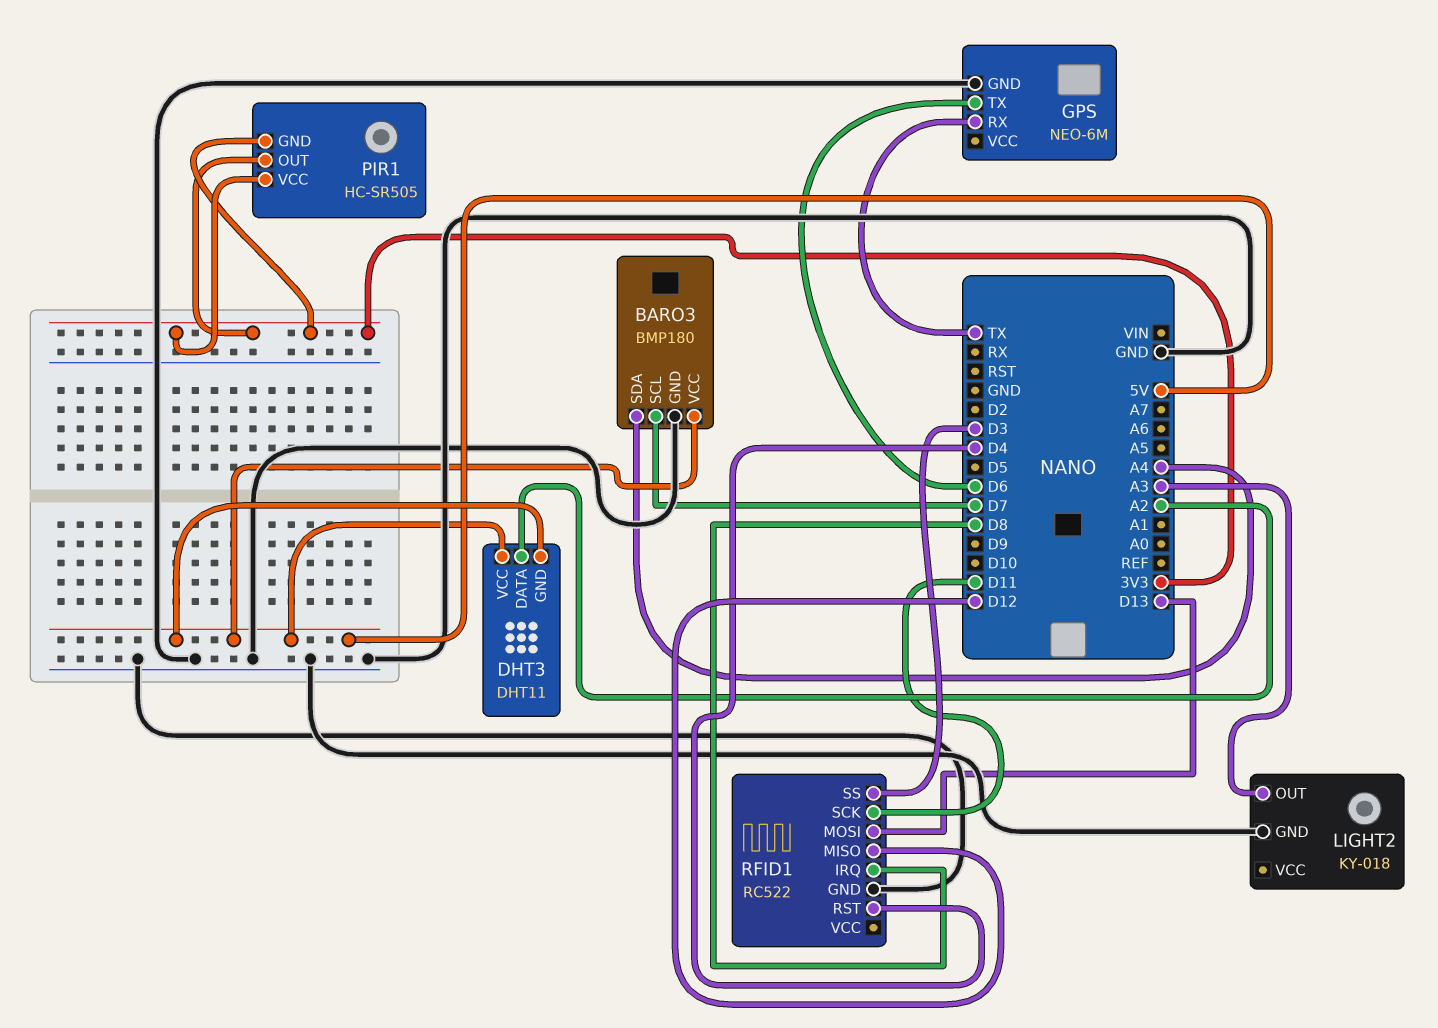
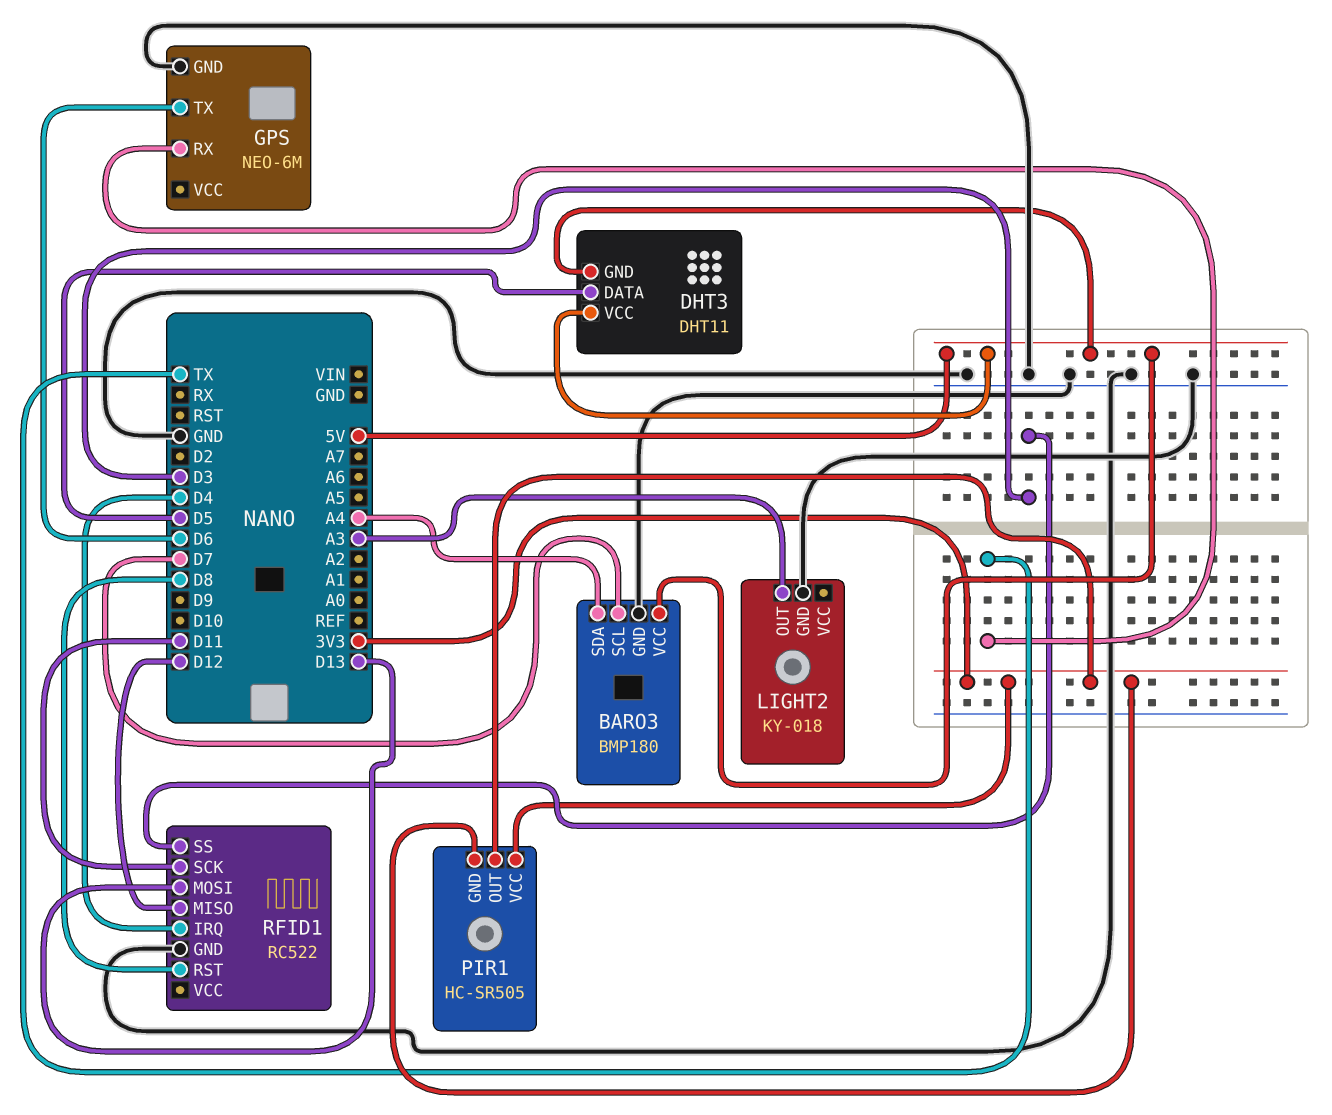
DHT3 pin DATA: A2 -> D5
RFID1 pin IRQ: D8 -> D4
RFID1 pin RST: D4 -> D8

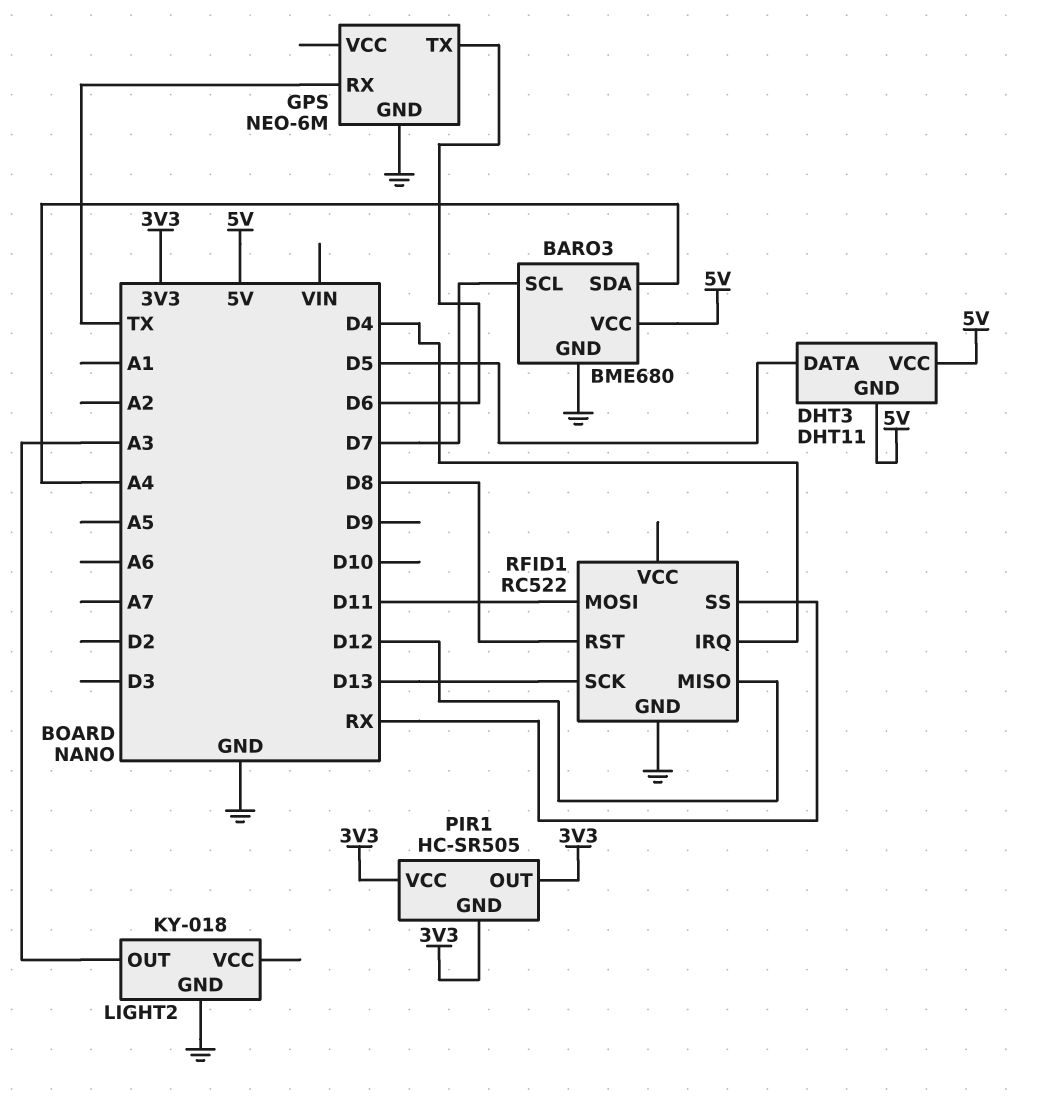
BARO3: BMP180 -> BME680
RFID1 pin MOSI: D13 -> D11
RFID1 pin SCK: D11 -> D13
RFID1 pin SS: D3 -> RX

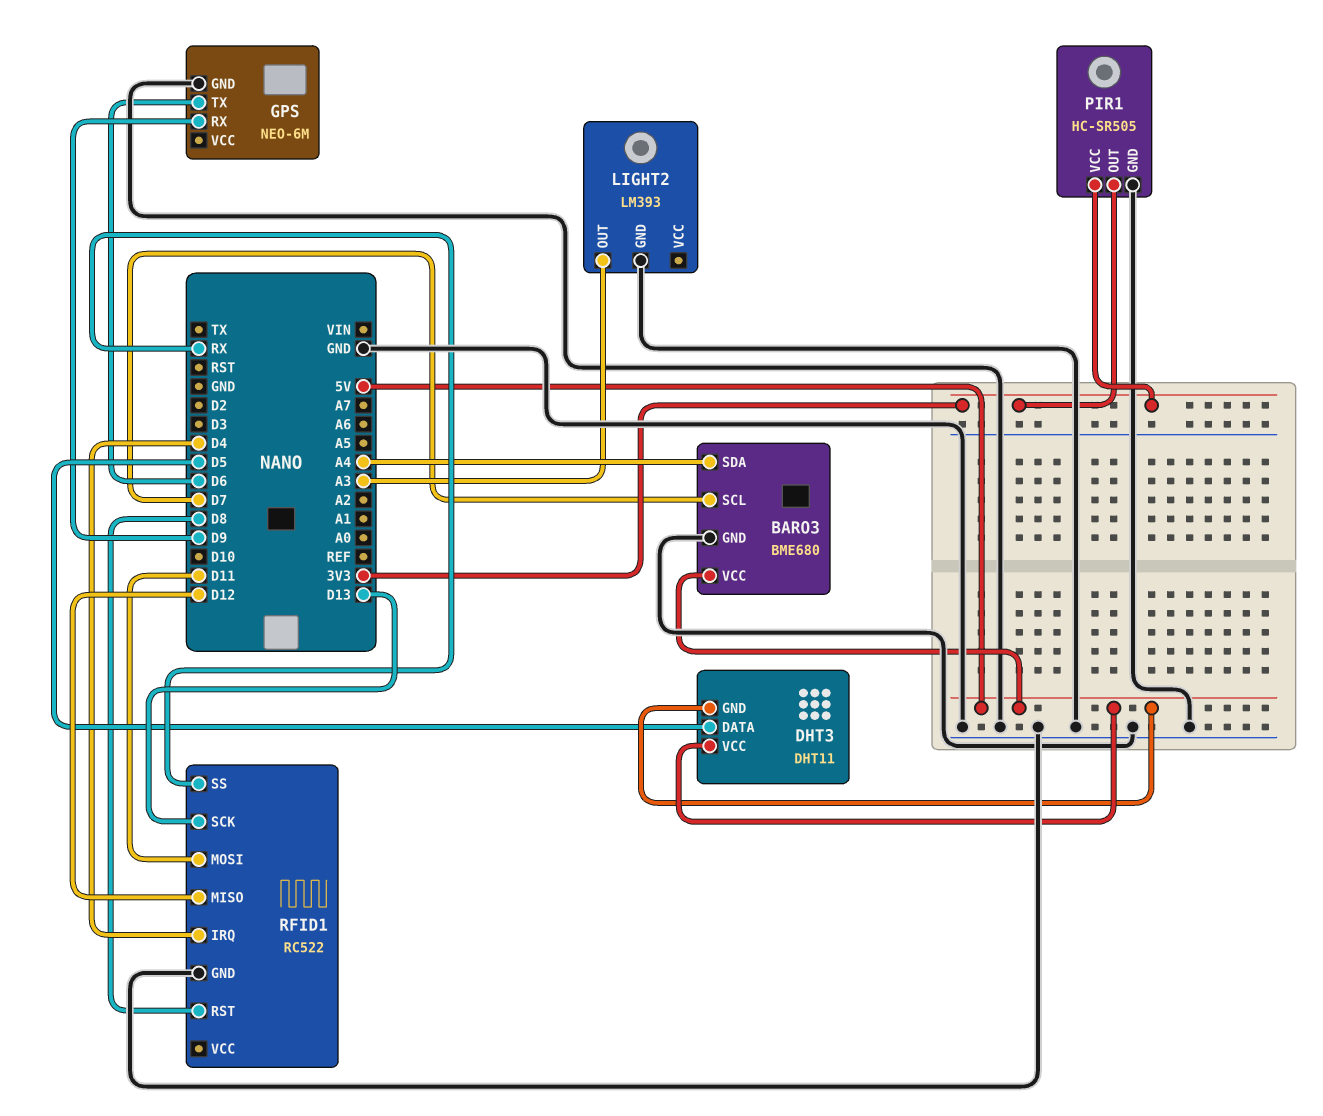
GPS pin RX: TX -> D9
LIGHT2: KY-018 -> LM393
PIR1 pin GND: 3V3 -> GND

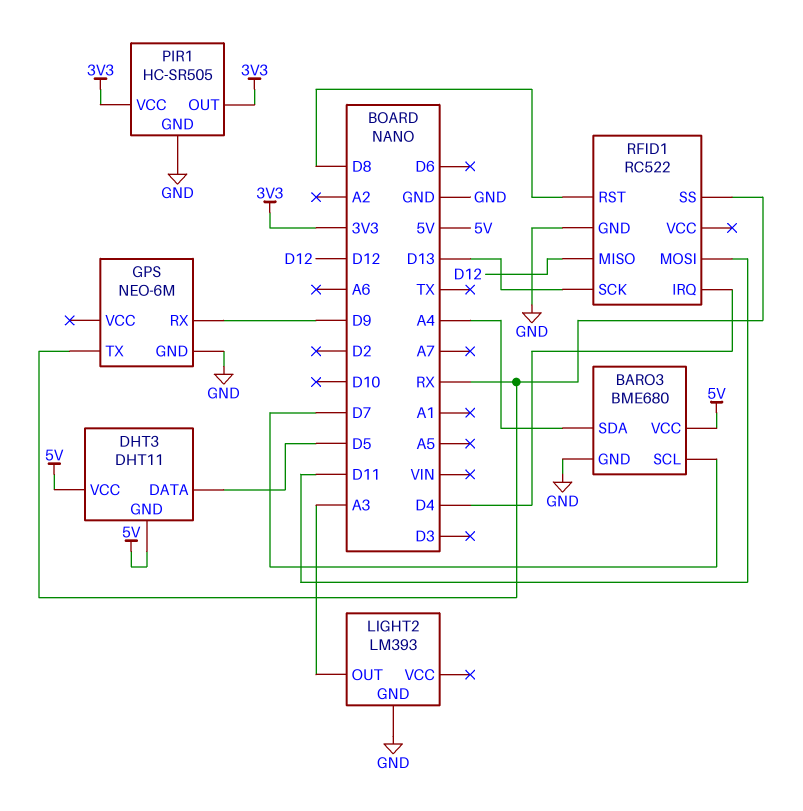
GPS pin TX: D6 -> RX

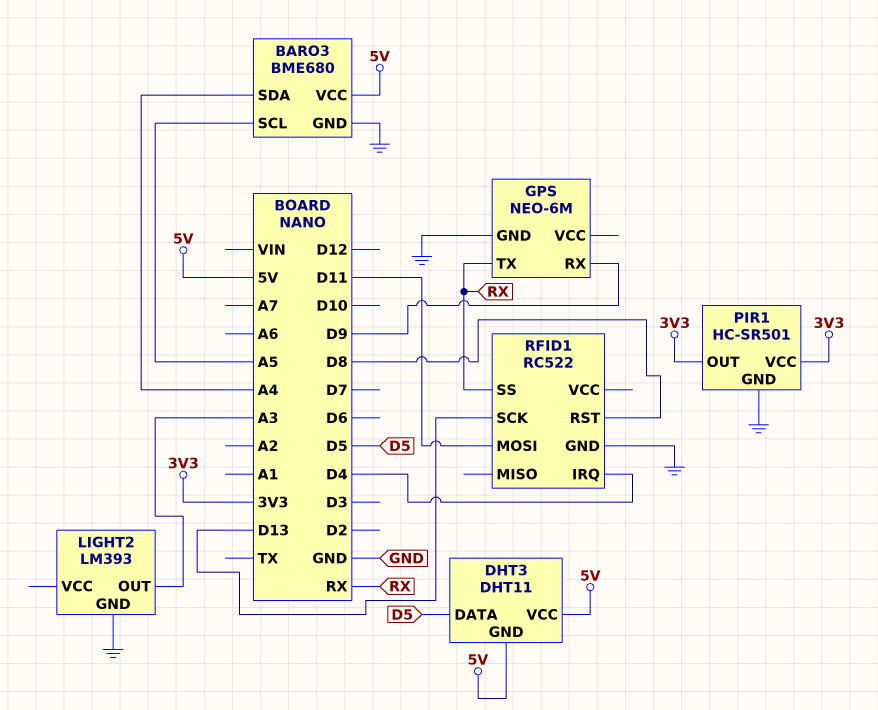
BARO3 pin SCL: D7 -> A5
PIR1: HC-SR505 -> HC-SR501
RFID1 pin MISO: D12 -> none

